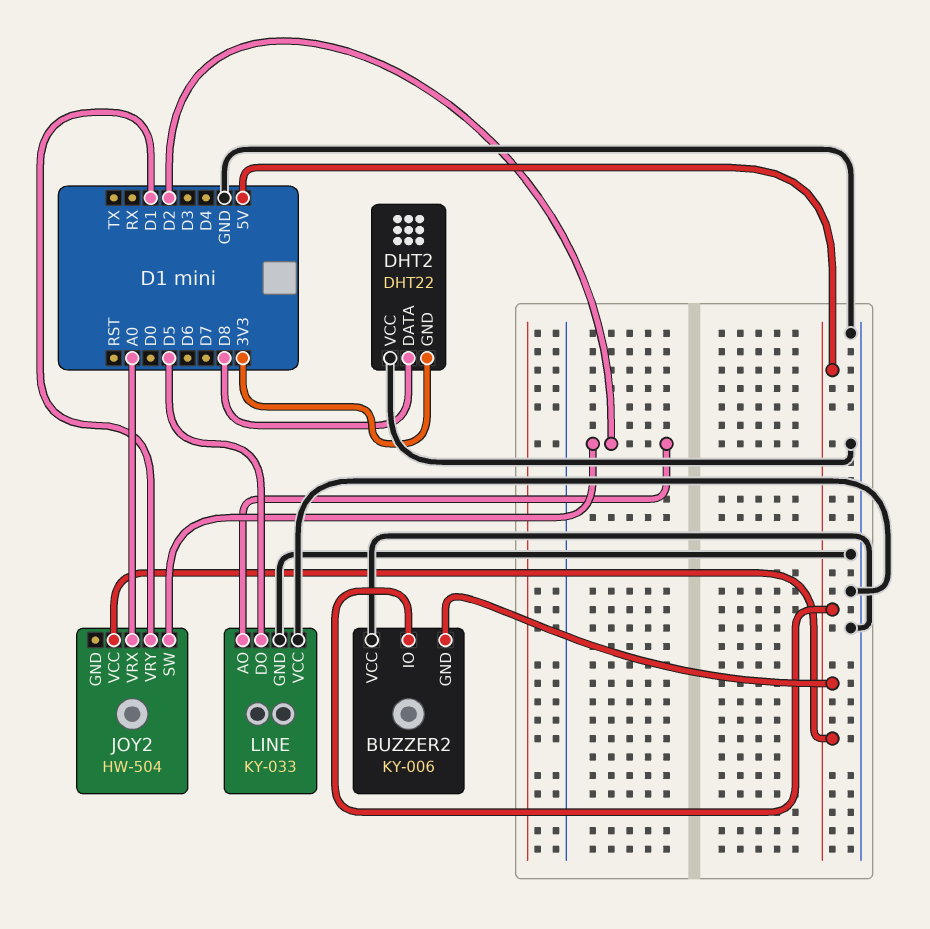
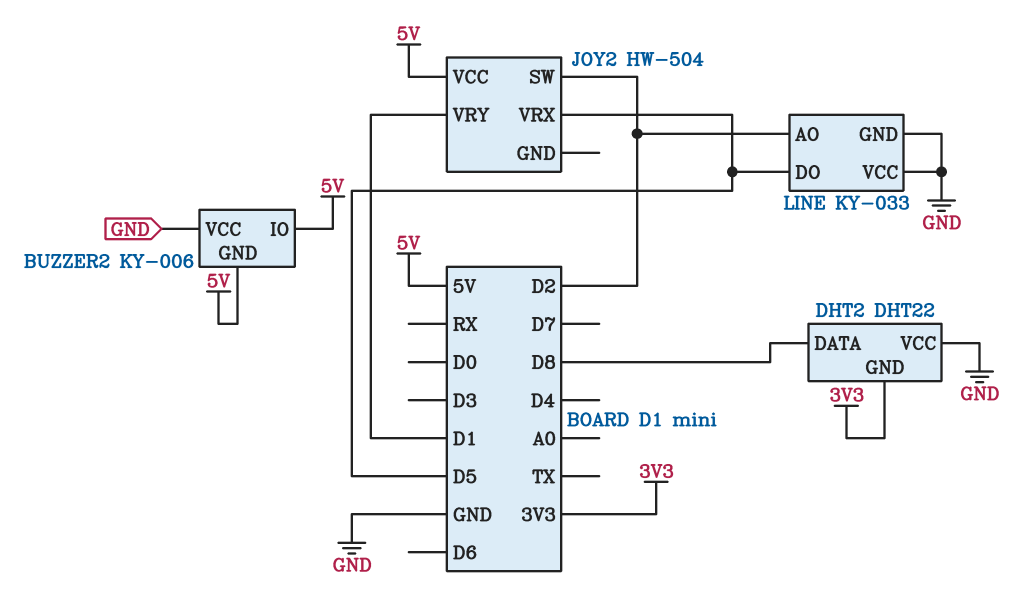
JOY2 pin VRX: A0 -> D5

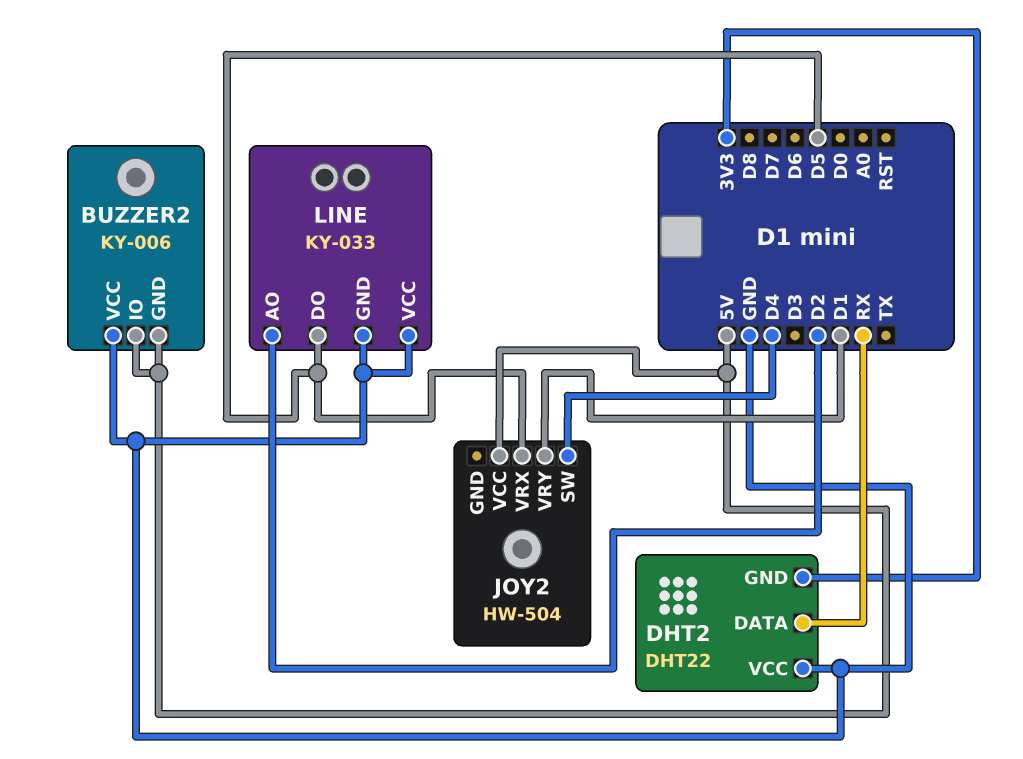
DHT2 pin DATA: D8 -> RX
JOY2 pin SW: D2 -> D4

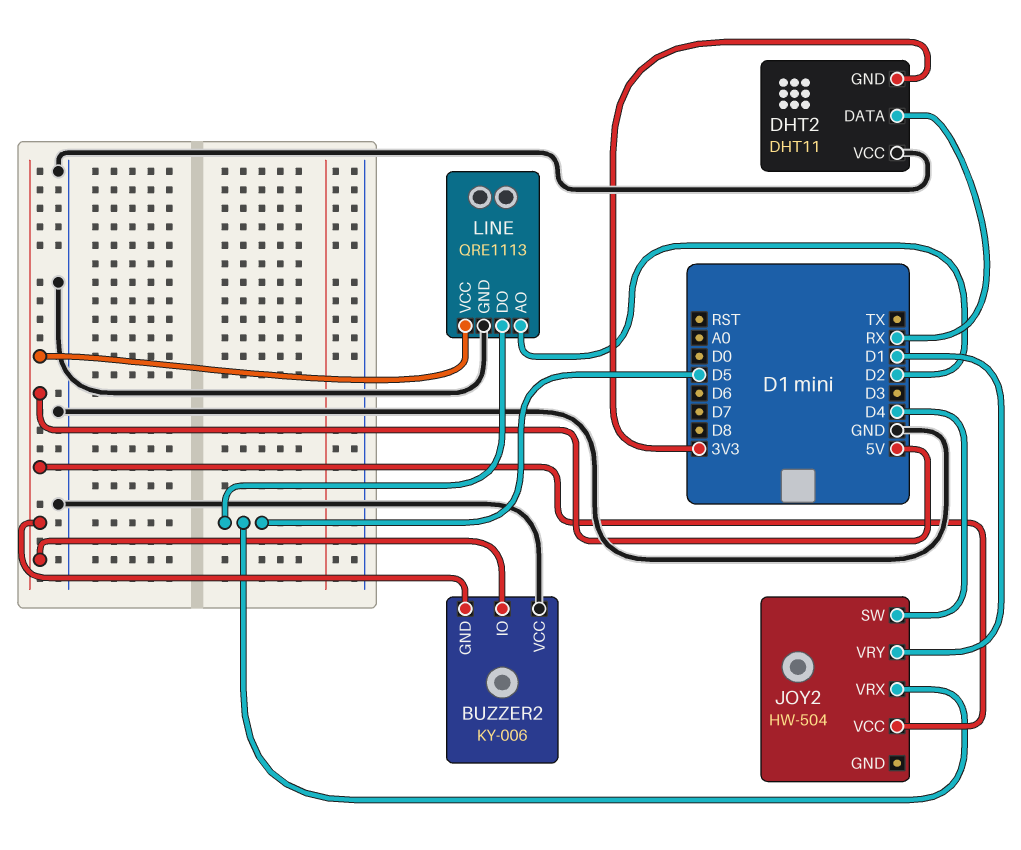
DHT2: DHT22 -> DHT11
LINE: KY-033 -> QRE1113
LINE pin VCC: GND -> 5V

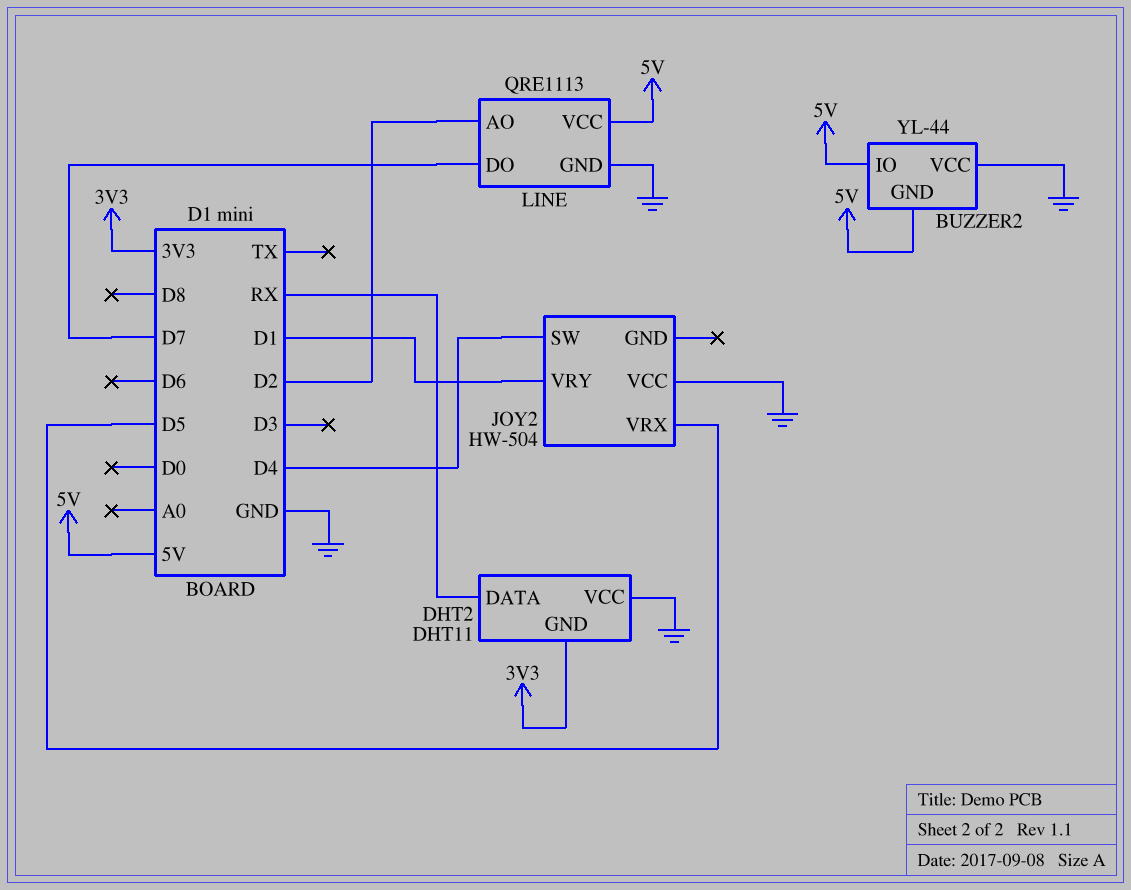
BUZZER2: KY-006 -> YL-44
JOY2 pin VCC: 5V -> GND
LINE pin DO: D5 -> D7

